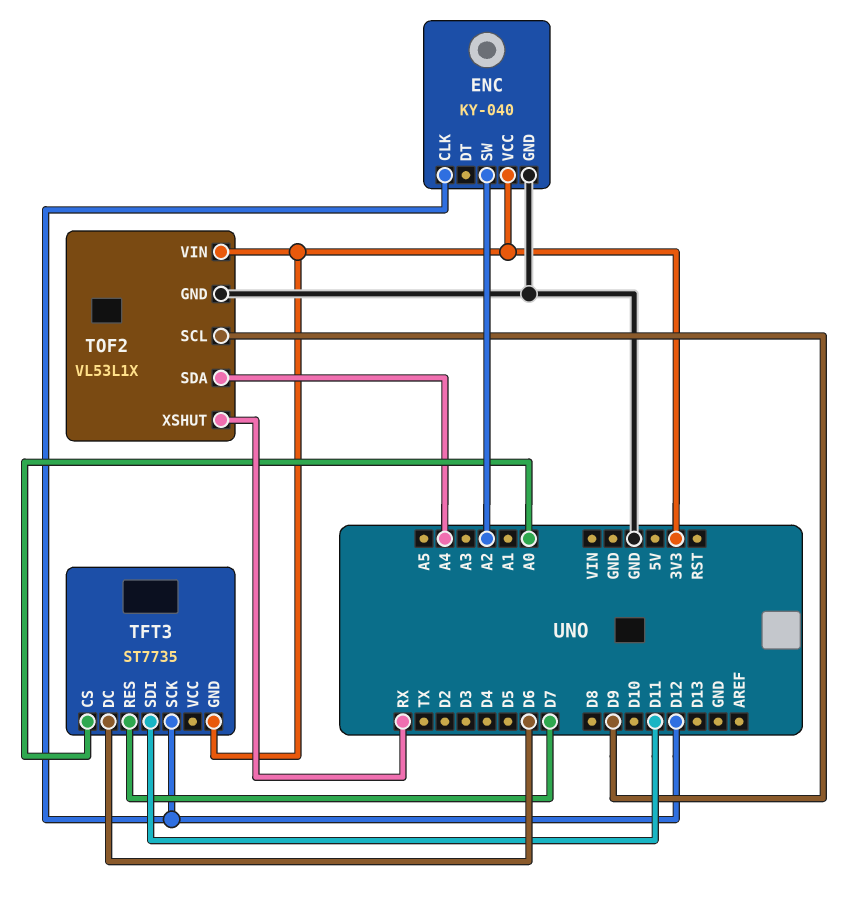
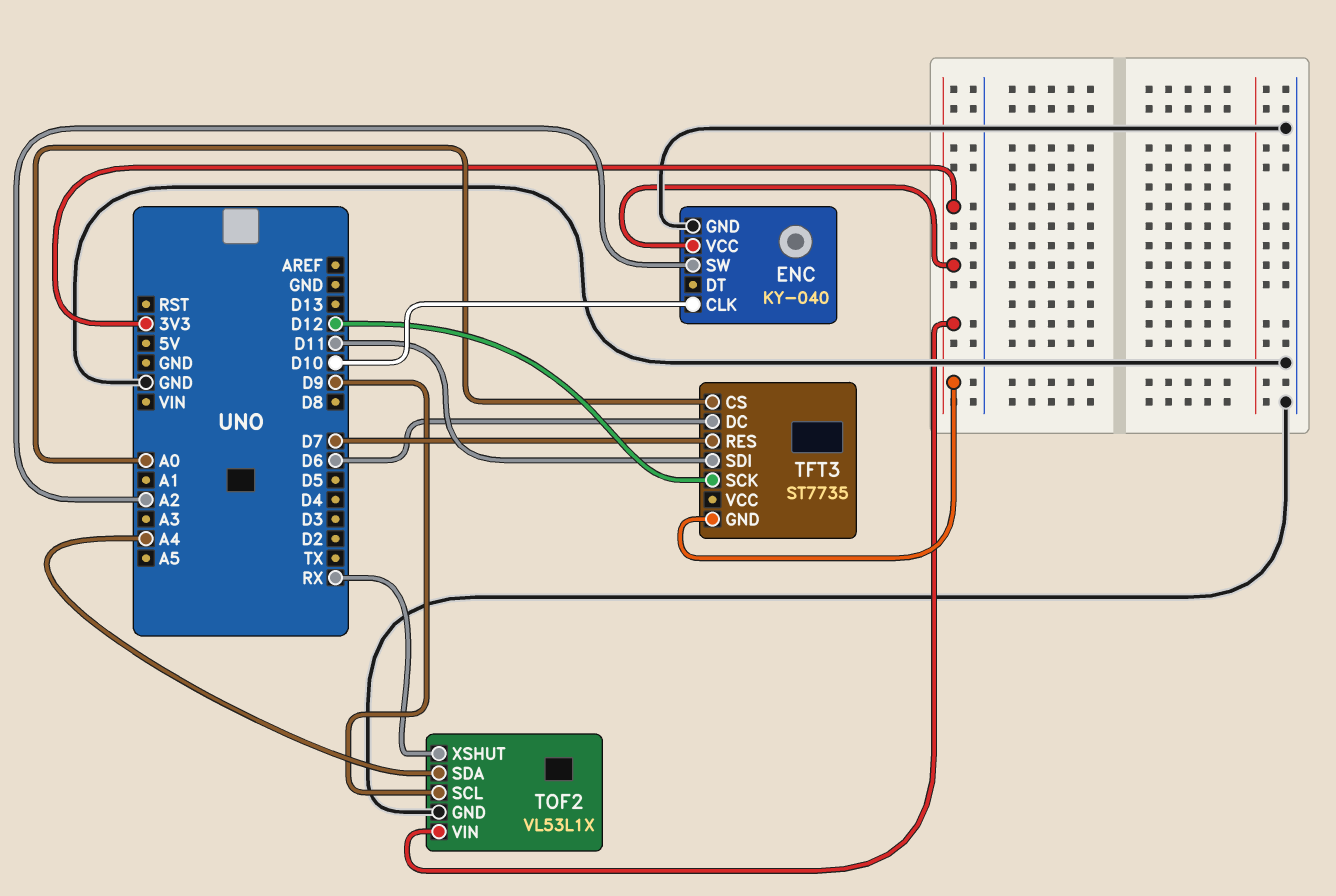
ENC pin CLK: D12 -> D10

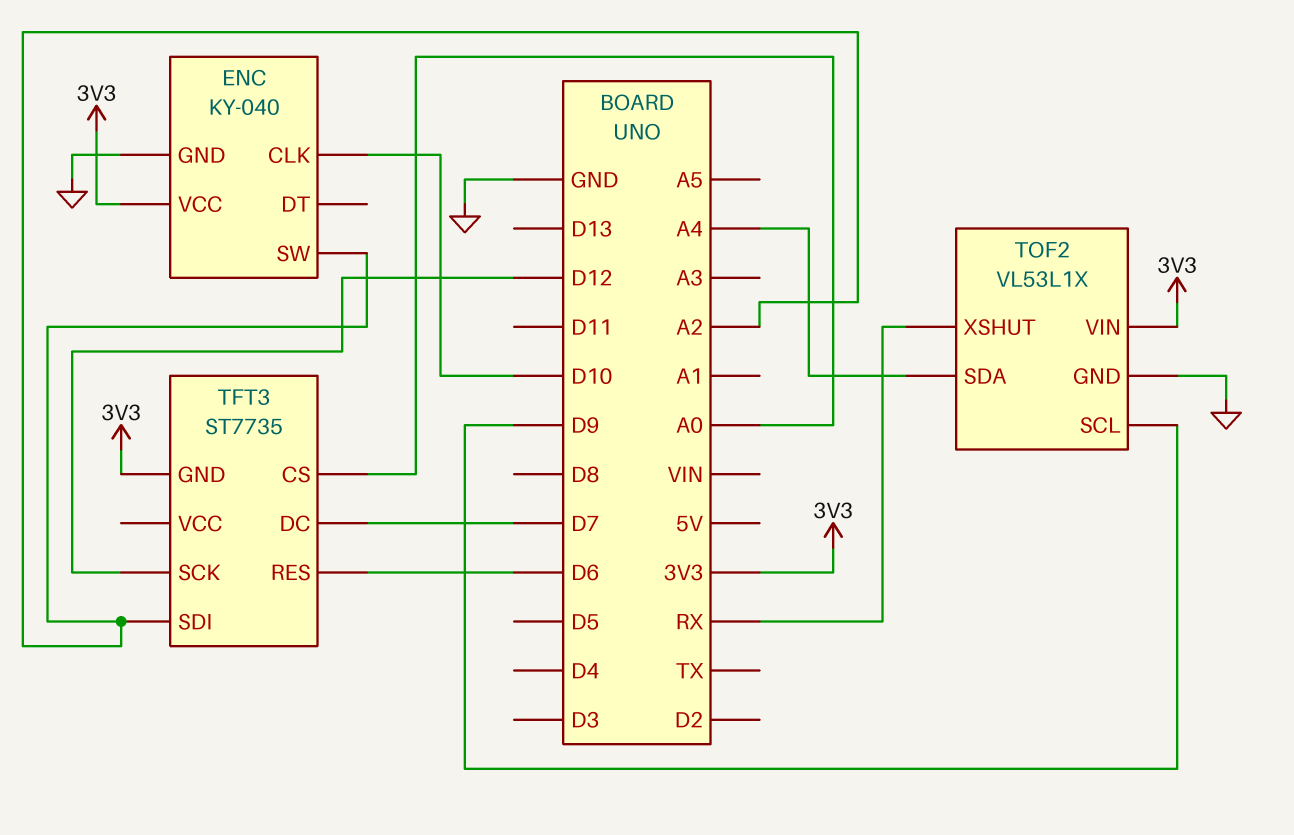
TFT3 pin DC: D6 -> D7
TFT3 pin RES: D7 -> D6
TFT3 pin SDI: D11 -> A2

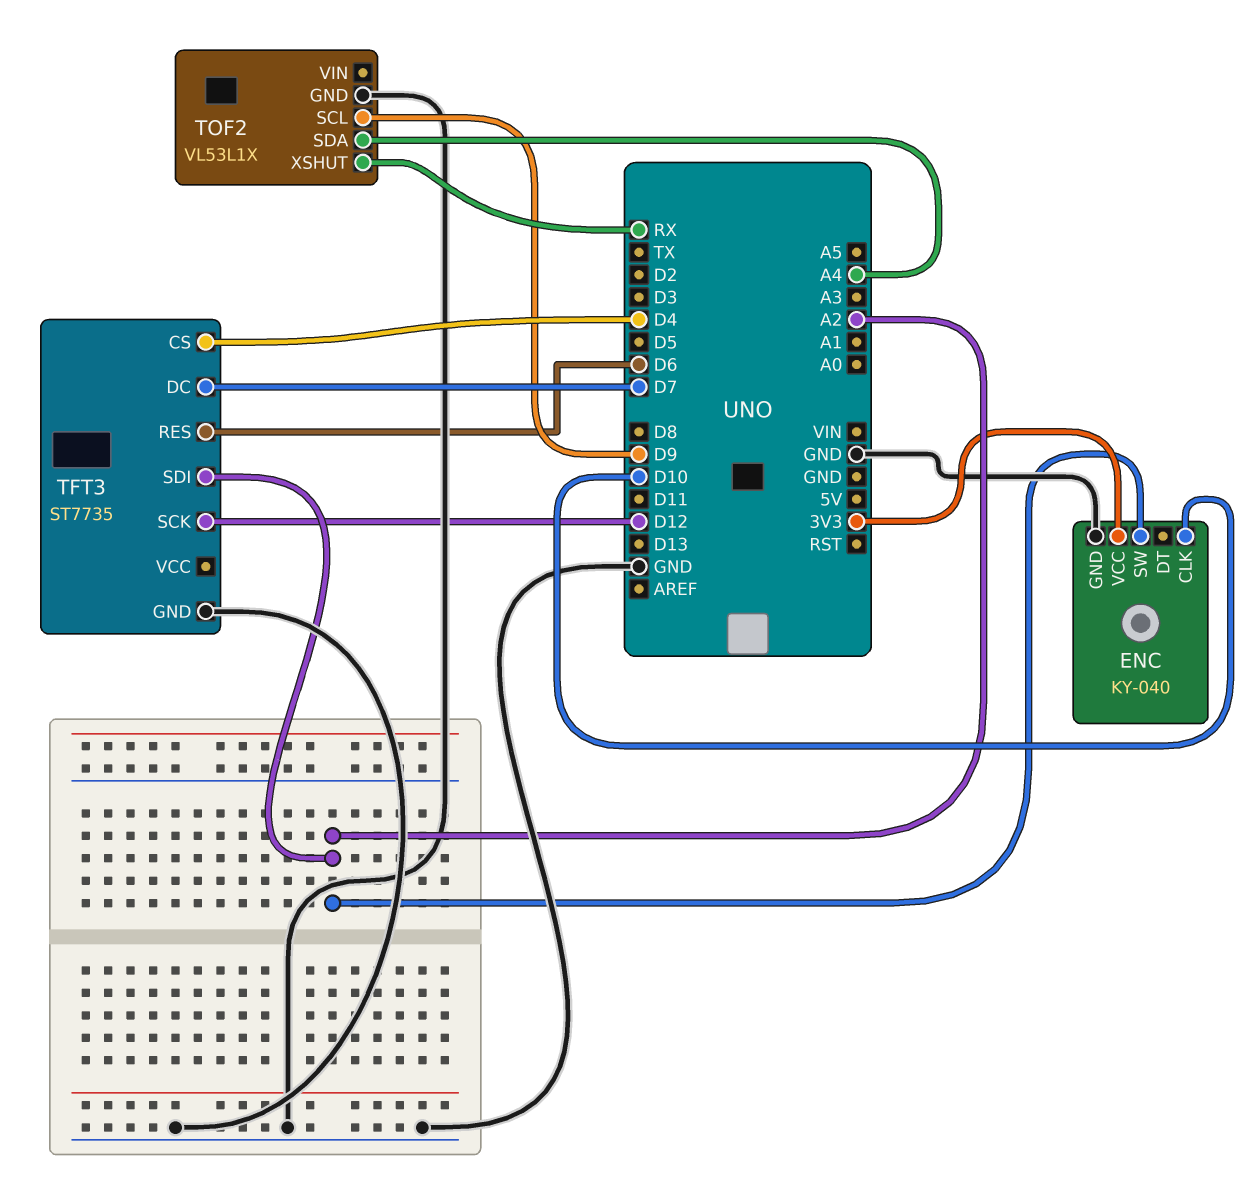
TFT3 pin CS: A0 -> D4
TFT3 pin GND: 3V3 -> GND
TOF2 pin VIN: 3V3 -> none

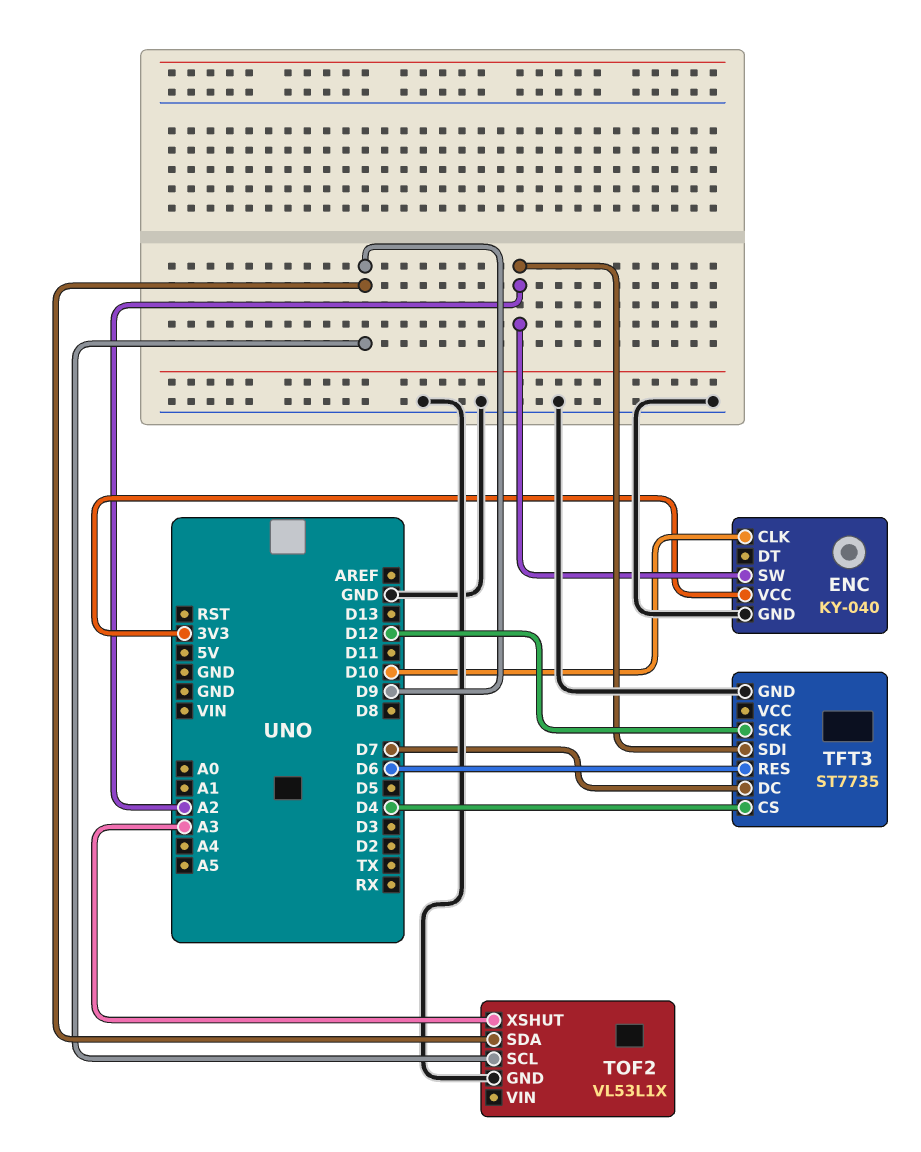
TOF2 pin SDA: A4 -> D9
TOF2 pin XSHUT: RX -> A3

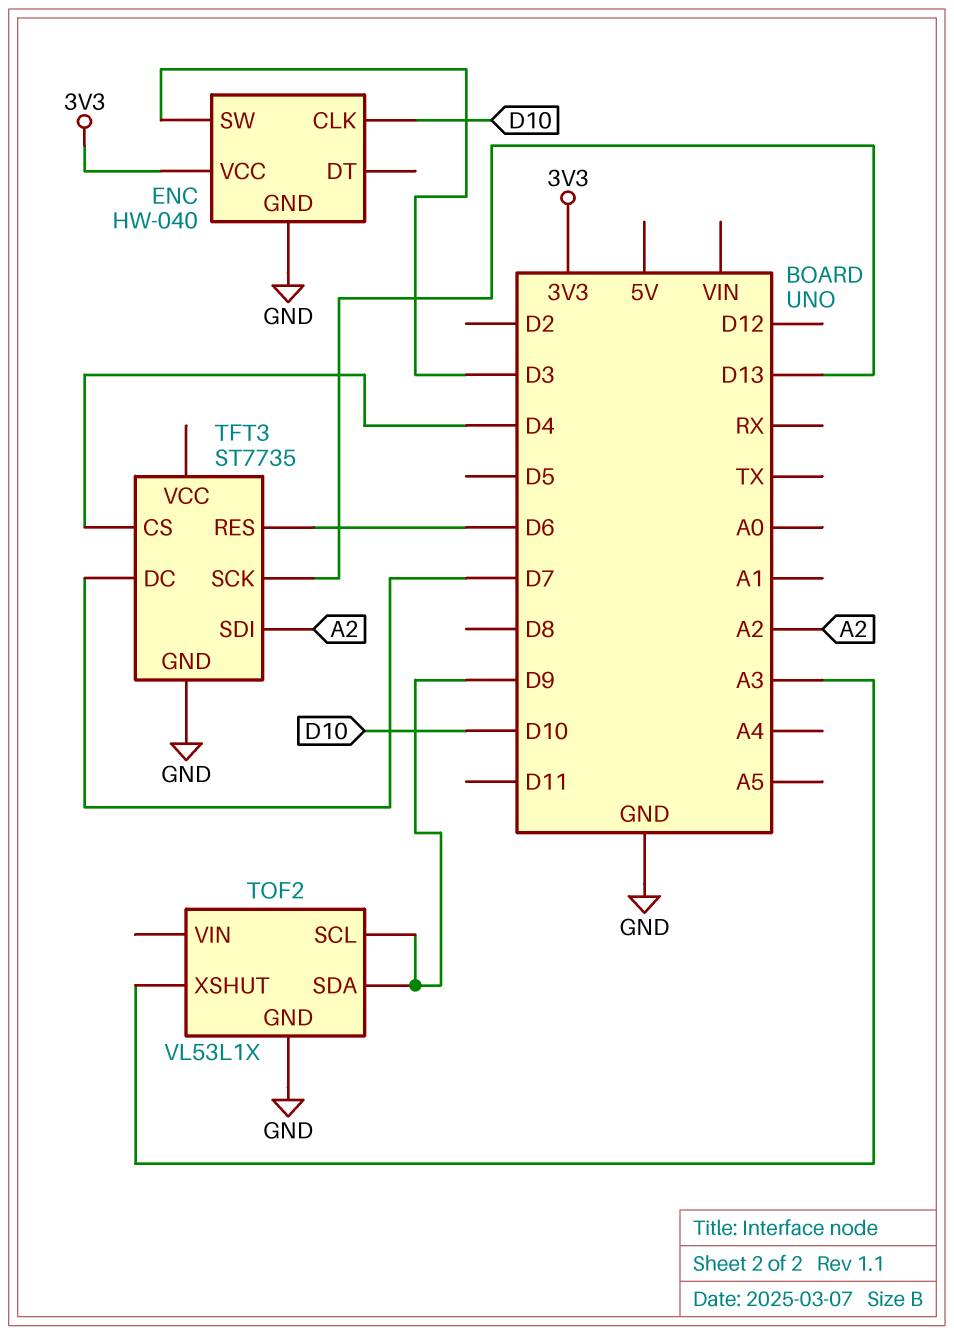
ENC: KY-040 -> HW-040
ENC pin SW: A2 -> D3
TFT3 pin SCK: D12 -> D13

